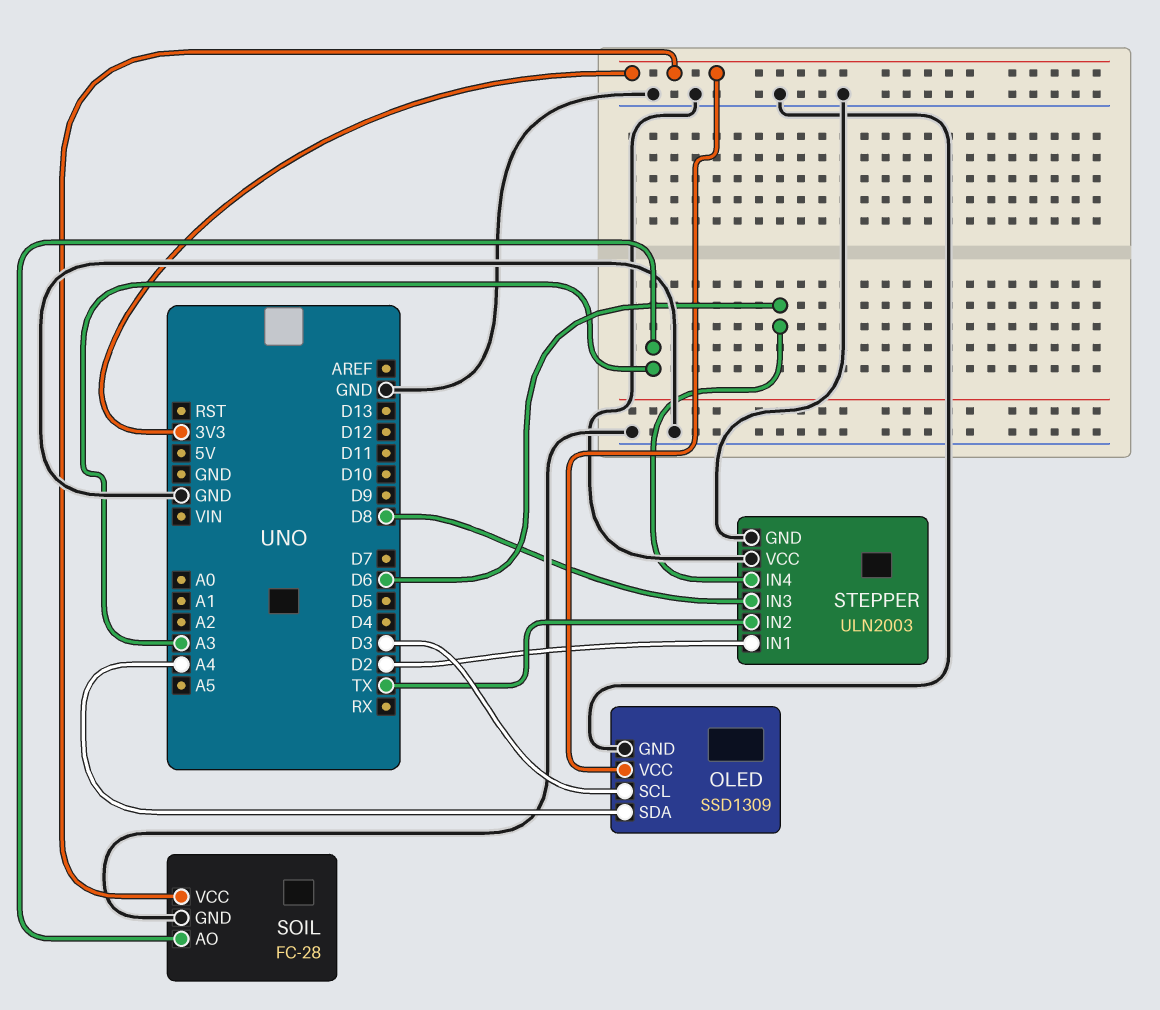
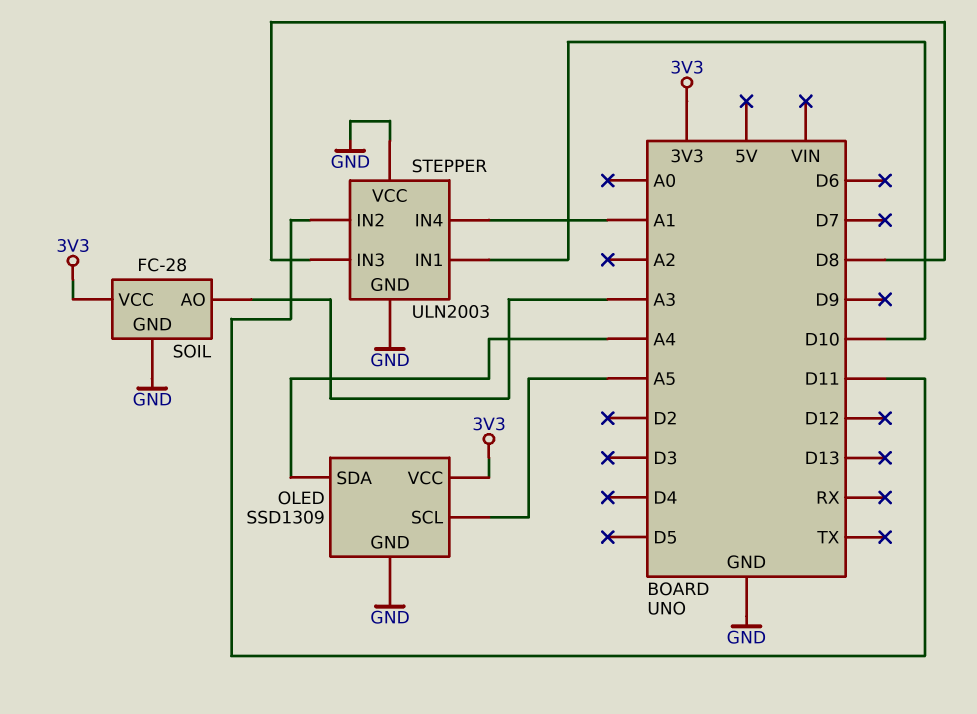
OLED pin SCL: D3 -> A5
STEPPER pin IN1: D2 -> D10
STEPPER pin IN2: TX -> D11
STEPPER pin IN4: D6 -> A1

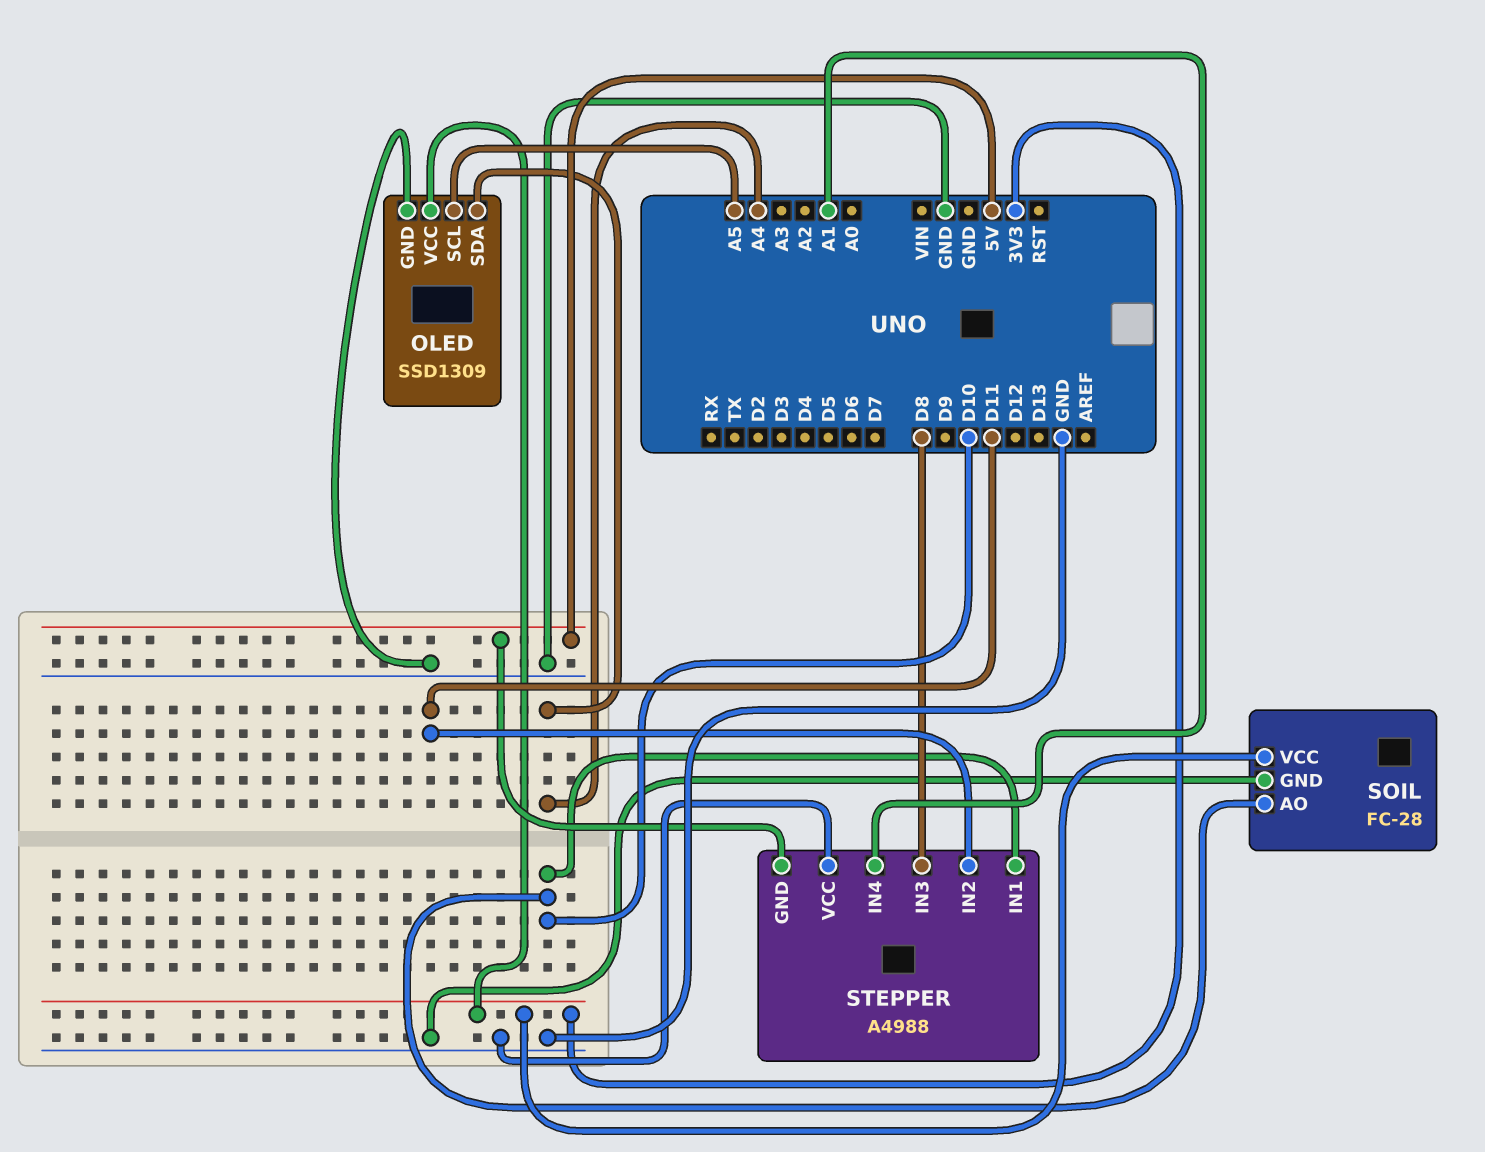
SOIL pin AO: A3 -> D10
STEPPER: ULN2003 -> A4988
STEPPER pin GND: GND -> 5V

